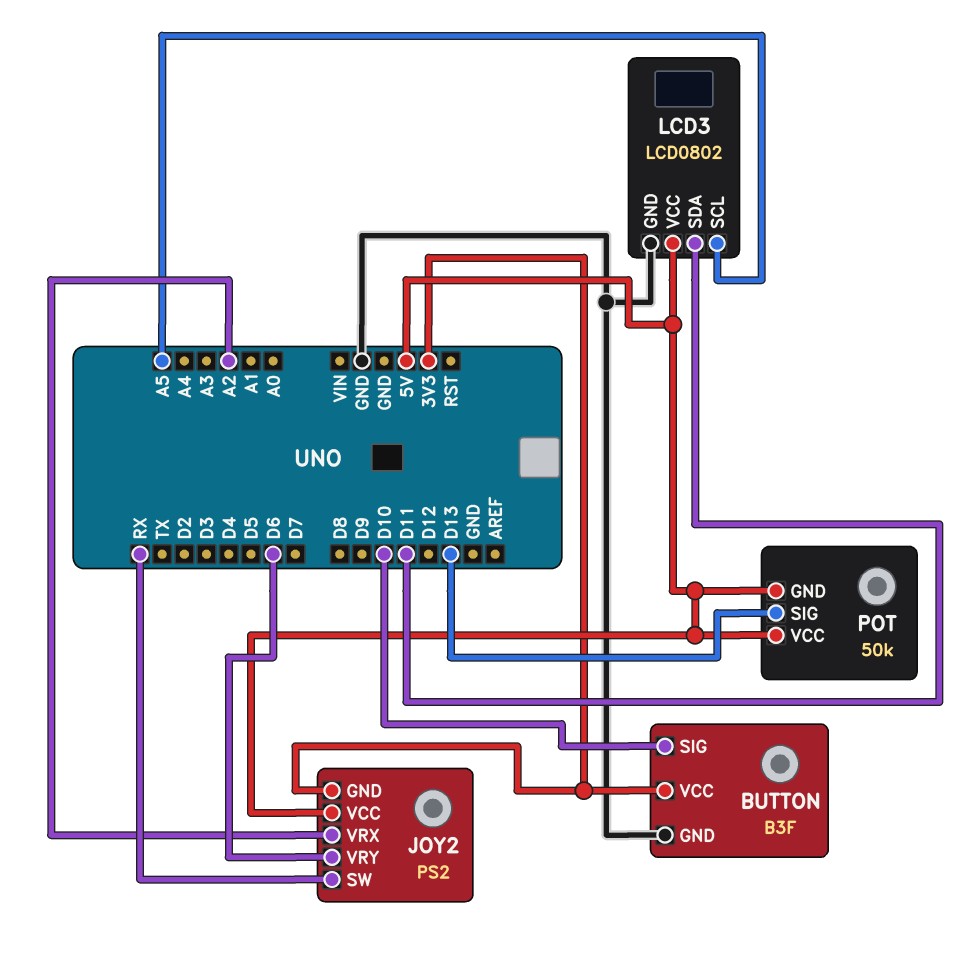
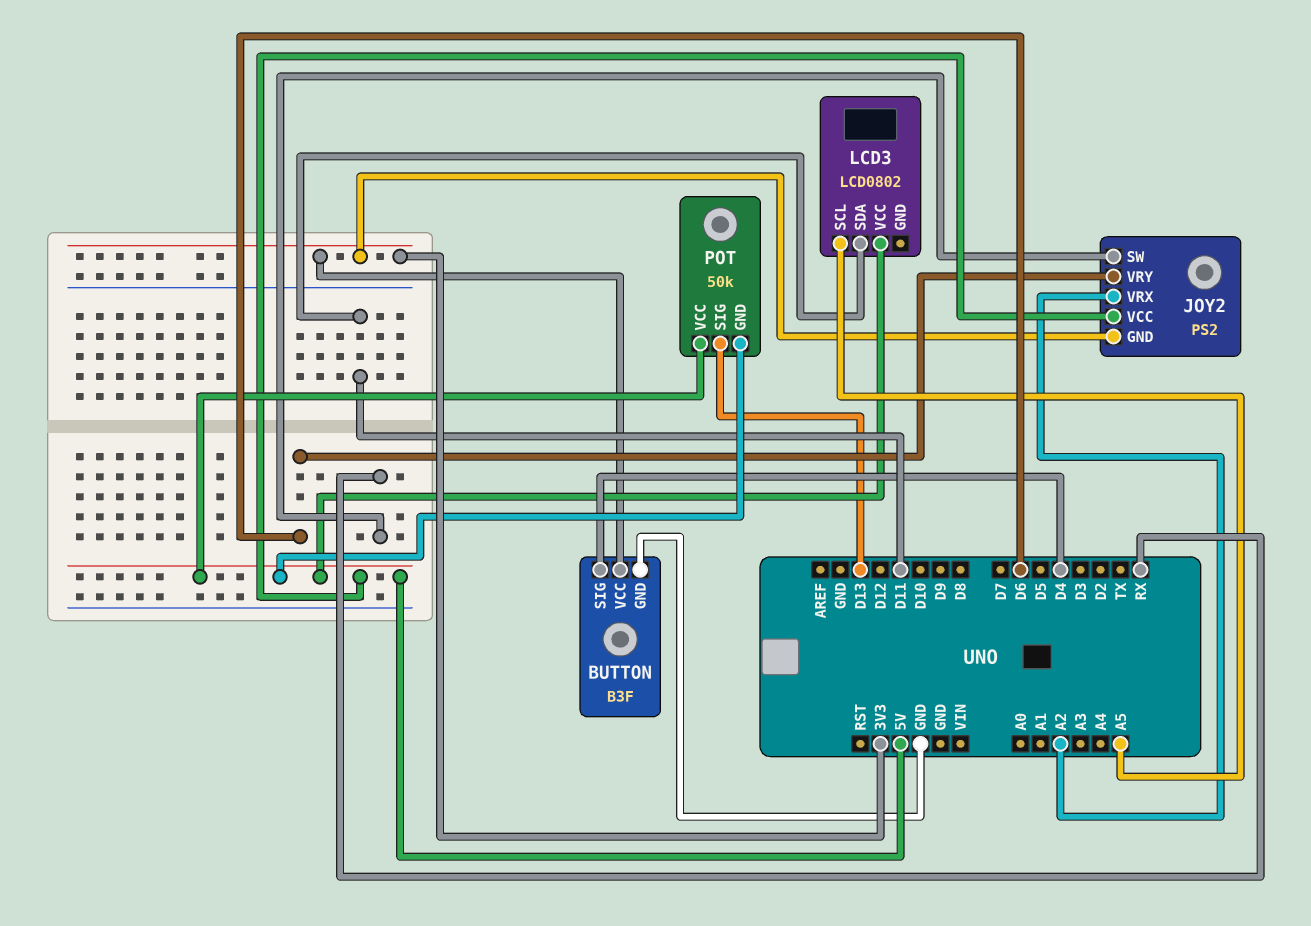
BUTTON pin SIG: D10 -> D4
LCD3 pin GND: GND -> none

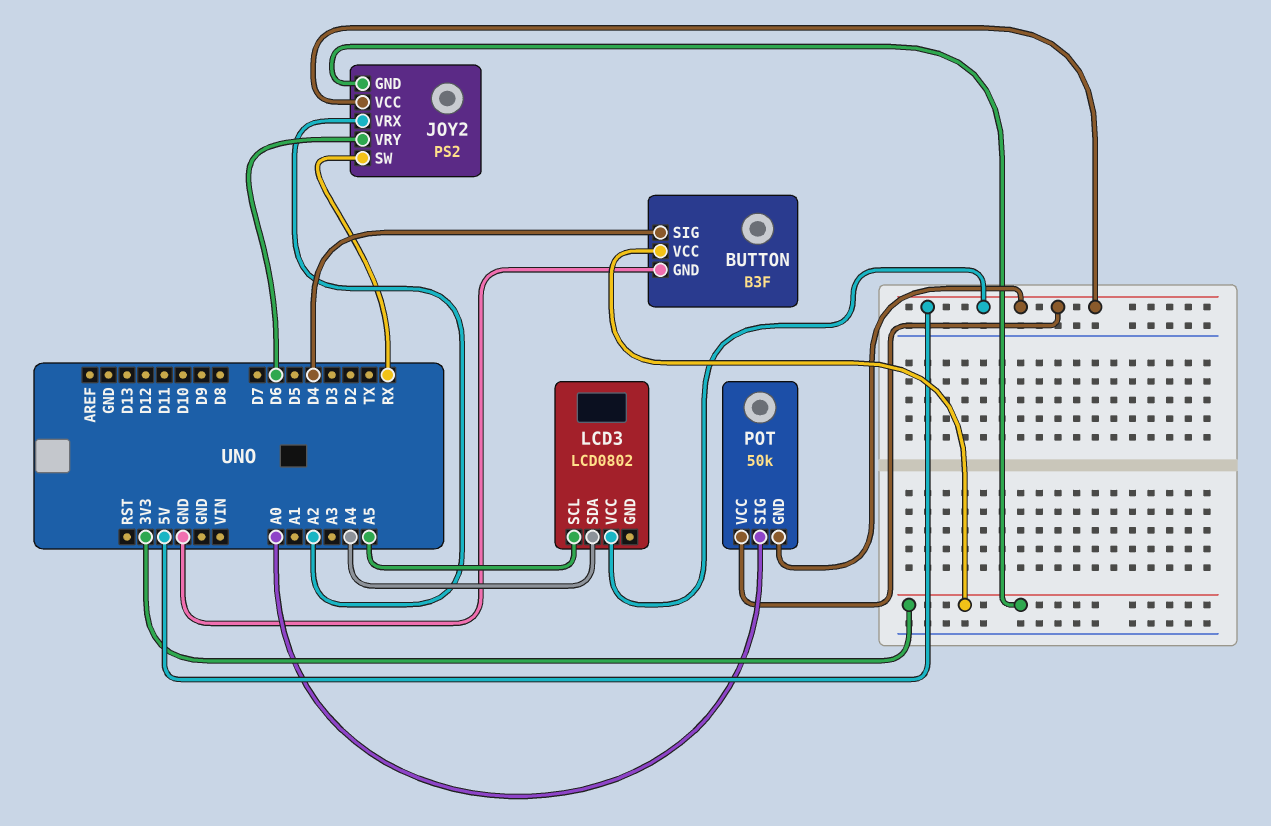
LCD3 pin SDA: D11 -> A4
POT pin SIG: D13 -> A0

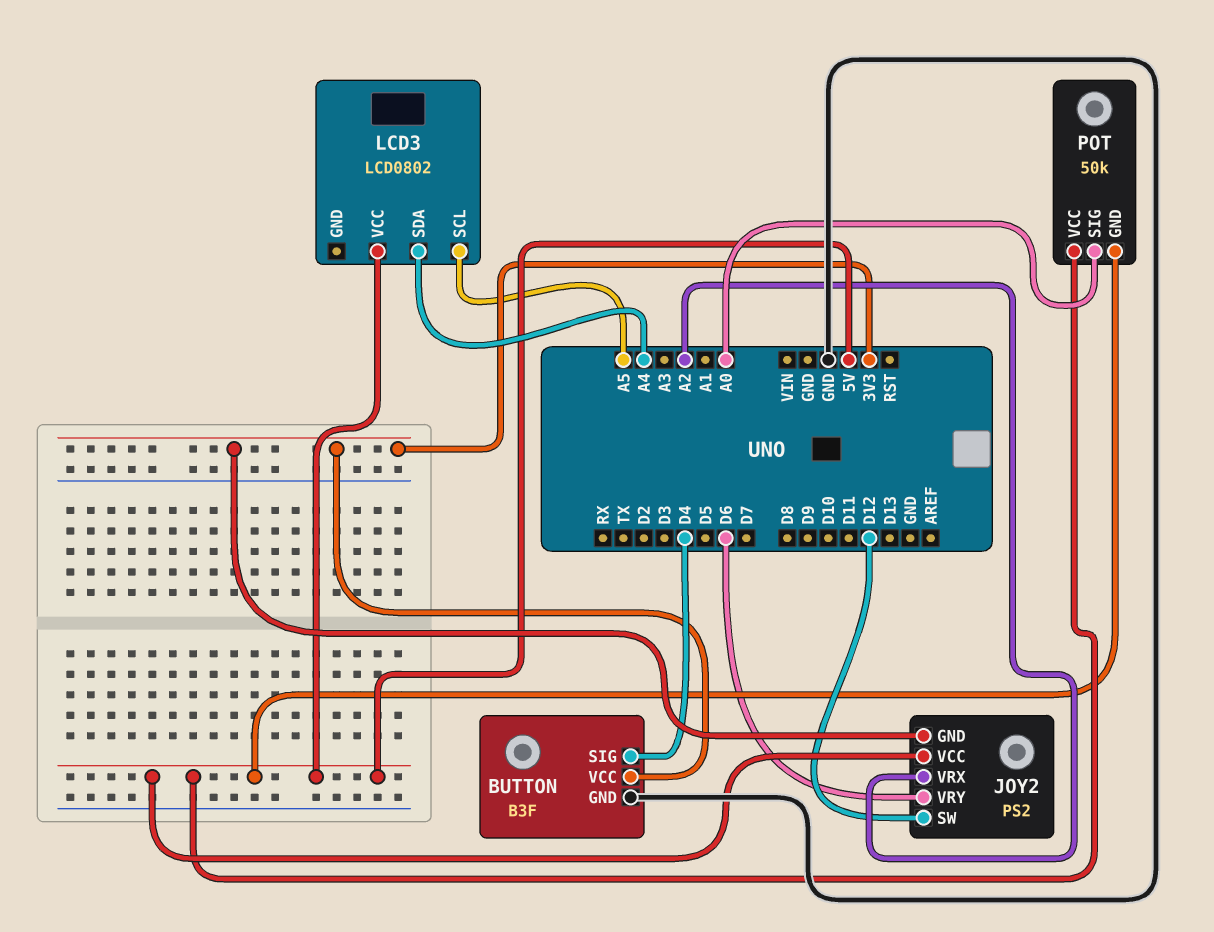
JOY2 pin SW: RX -> D12

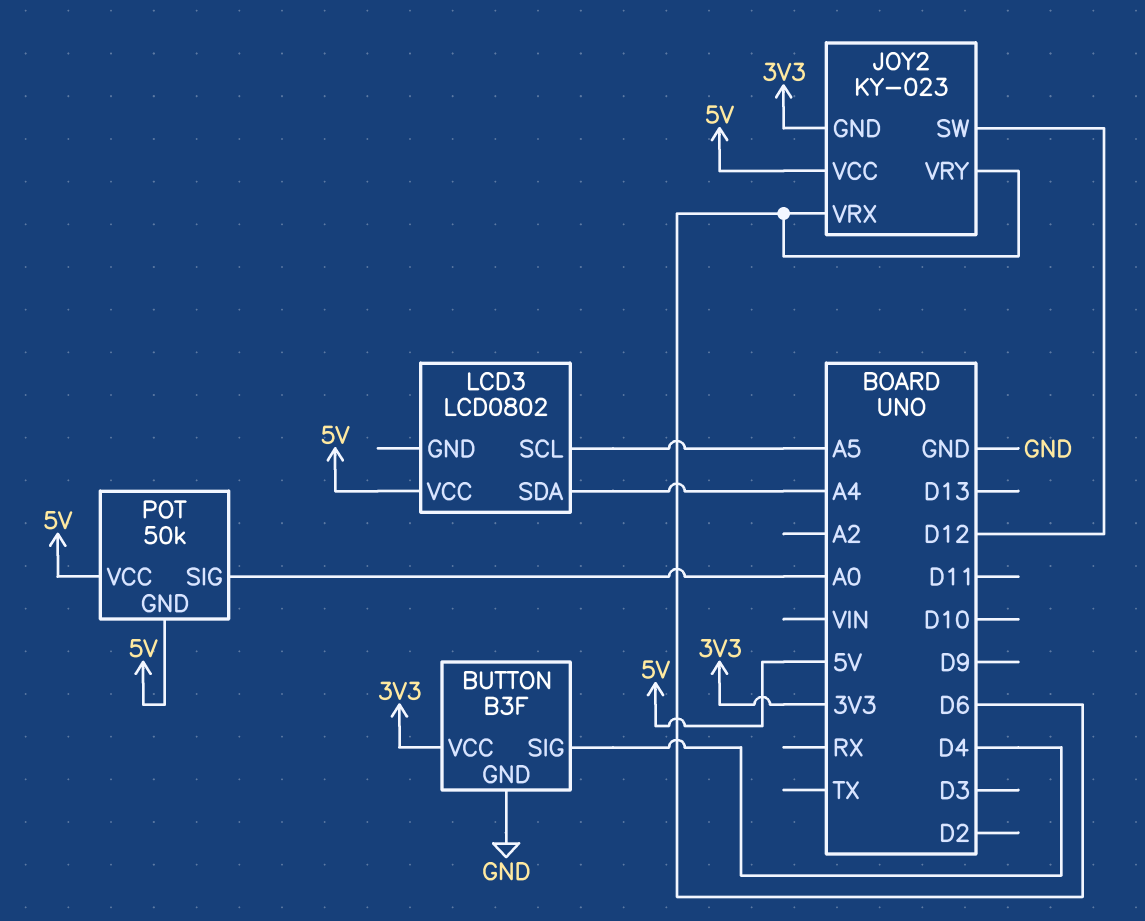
JOY2: PS2 -> KY-023
JOY2 pin VRX: A2 -> D6

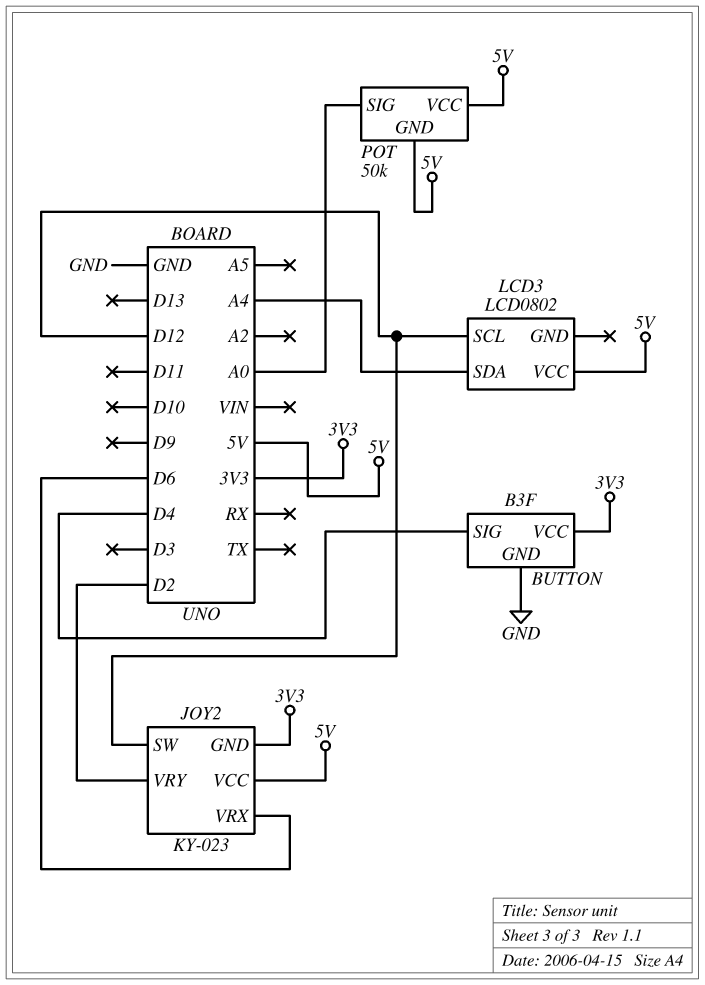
JOY2 pin VRY: D6 -> D2
LCD3 pin SCL: A5 -> D12

